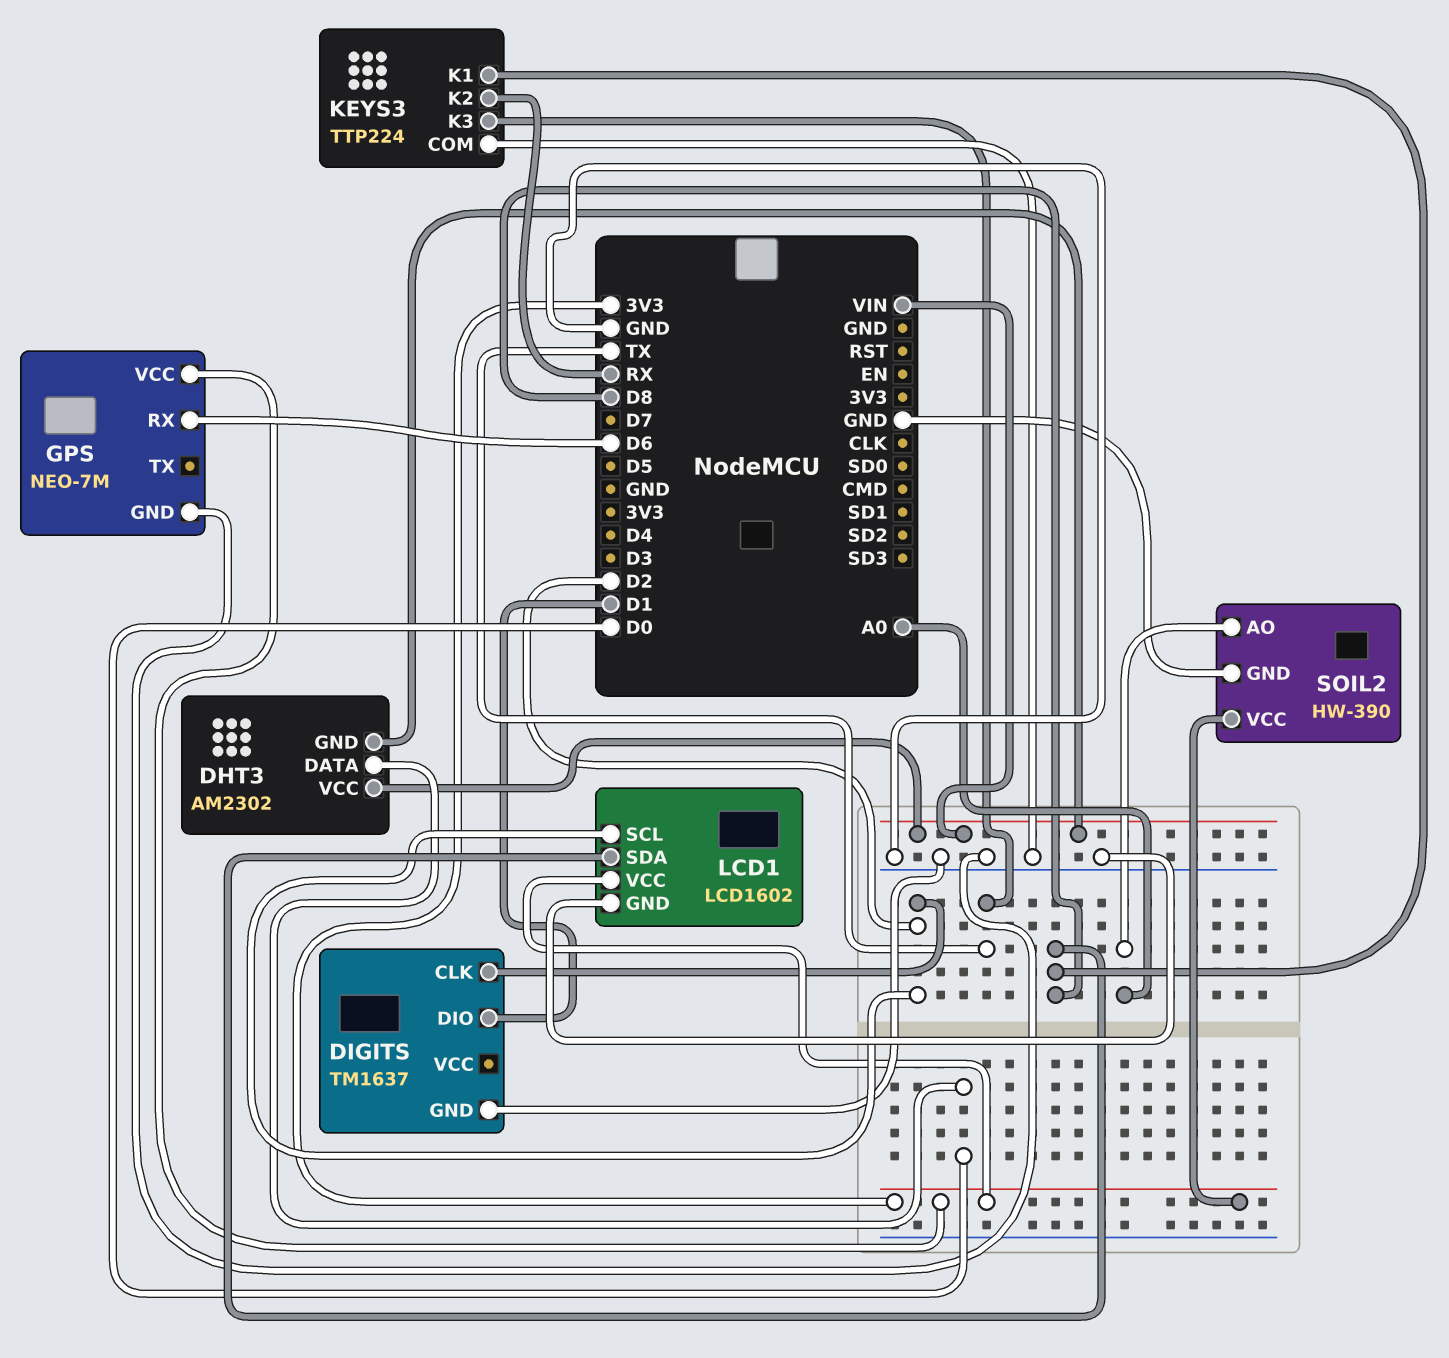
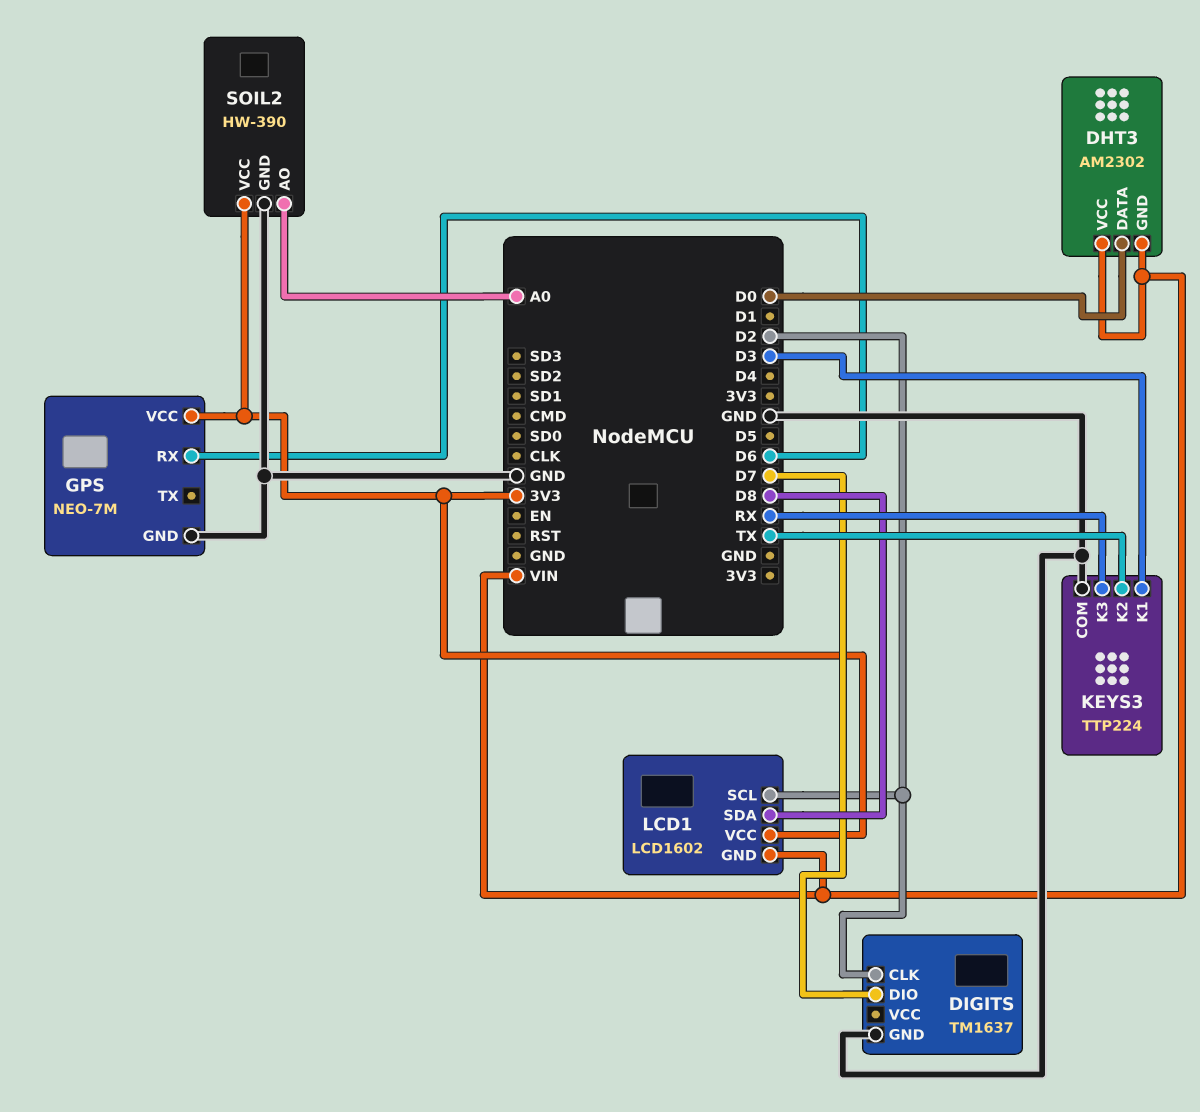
DIGITS pin DIO: D1 -> D7
KEYS3 pin K1: D8 -> D3
KEYS3 pin K2: RX -> TX
KEYS3 pin K3: TX -> RX
LCD1 pin GND: GND -> VIN

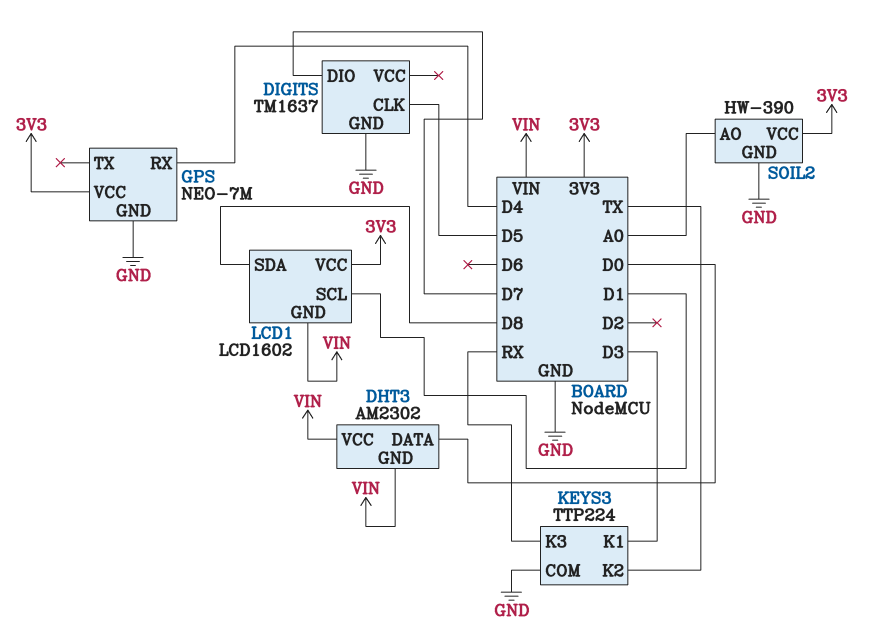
DIGITS pin CLK: D2 -> D5
GPS pin RX: D6 -> D4
LCD1 pin SCL: D2 -> D1

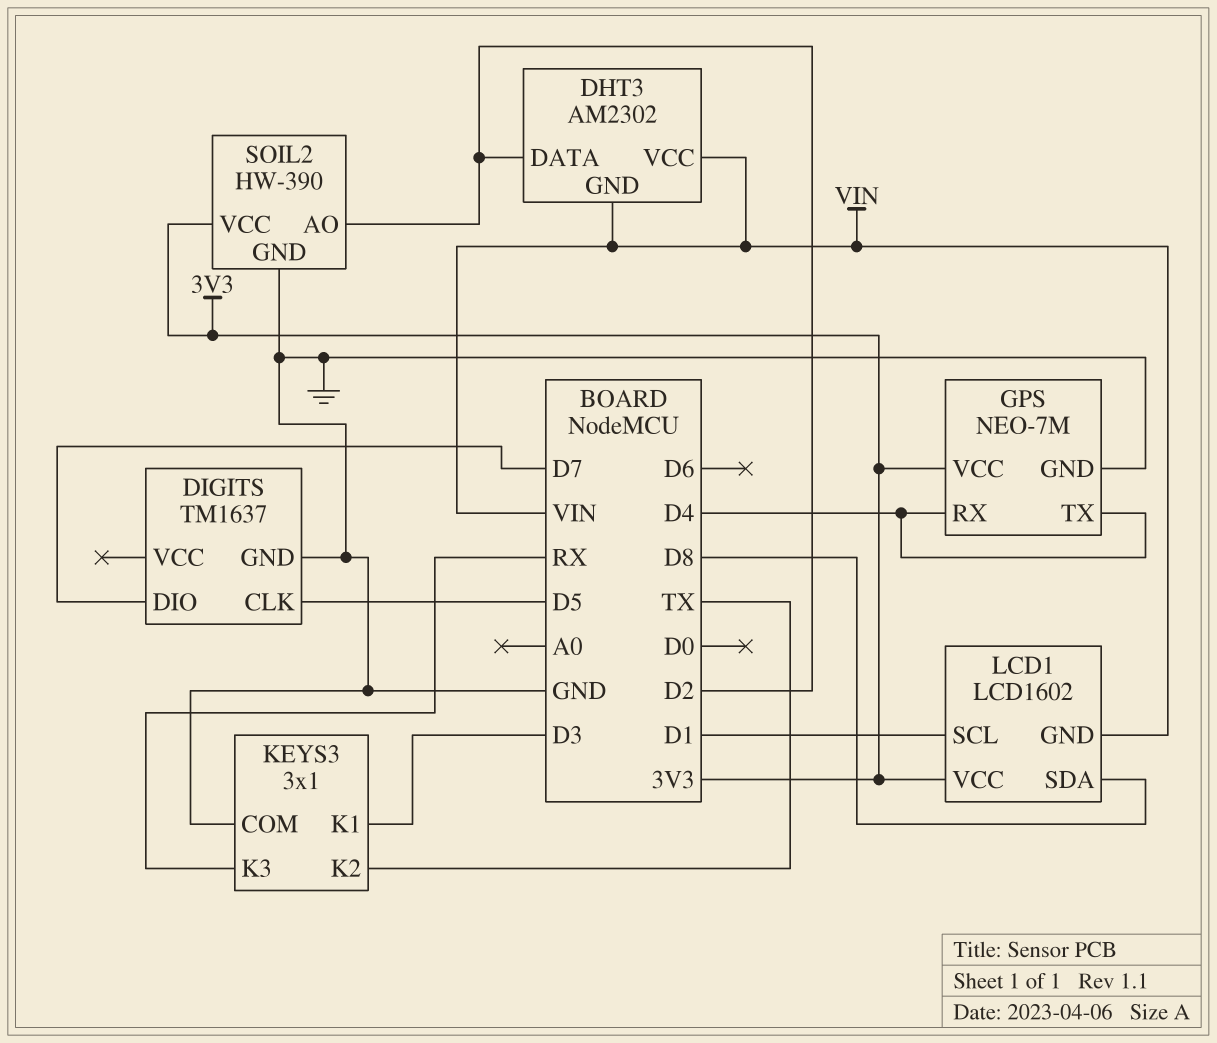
DHT3 pin DATA: D0 -> D2
GPS pin TX: none -> D4
KEYS3: TTP224 -> 3x1
SOIL2 pin AO: A0 -> D2

